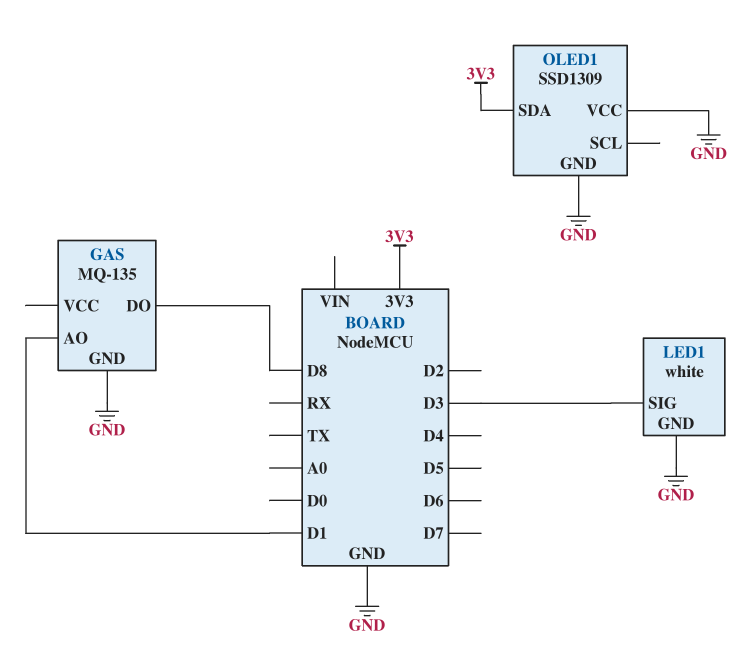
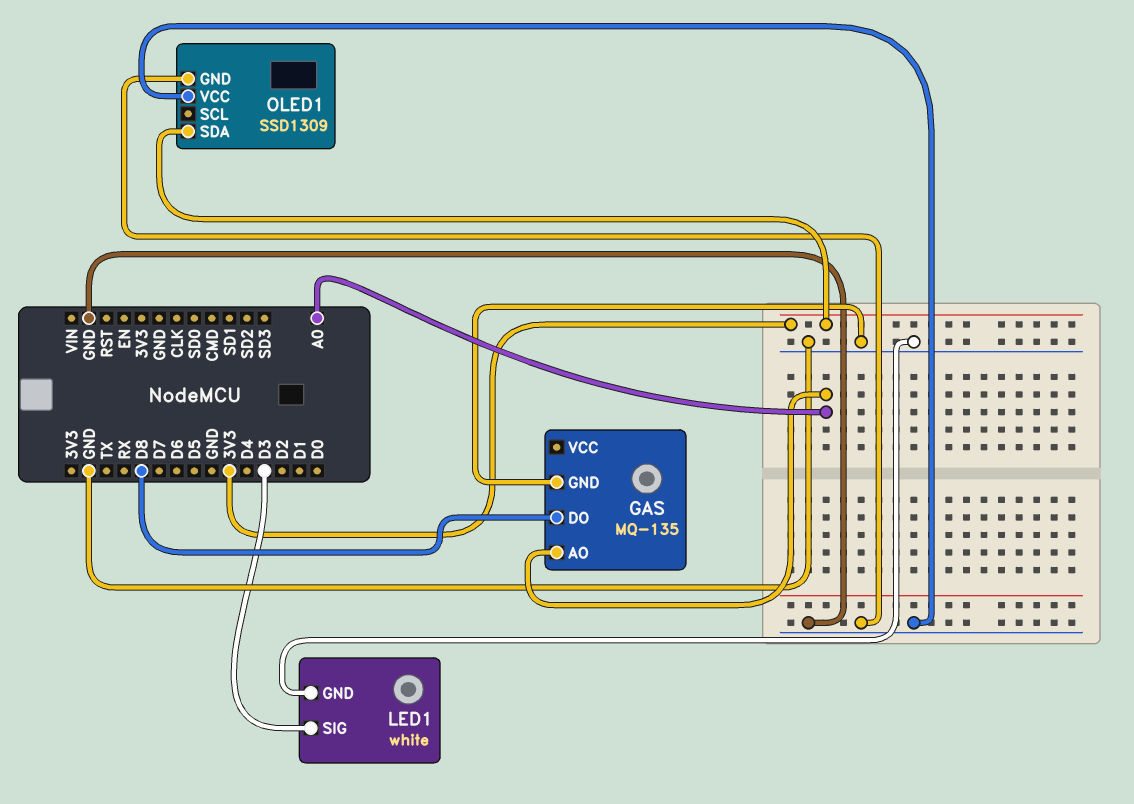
GAS pin AO: D1 -> A0

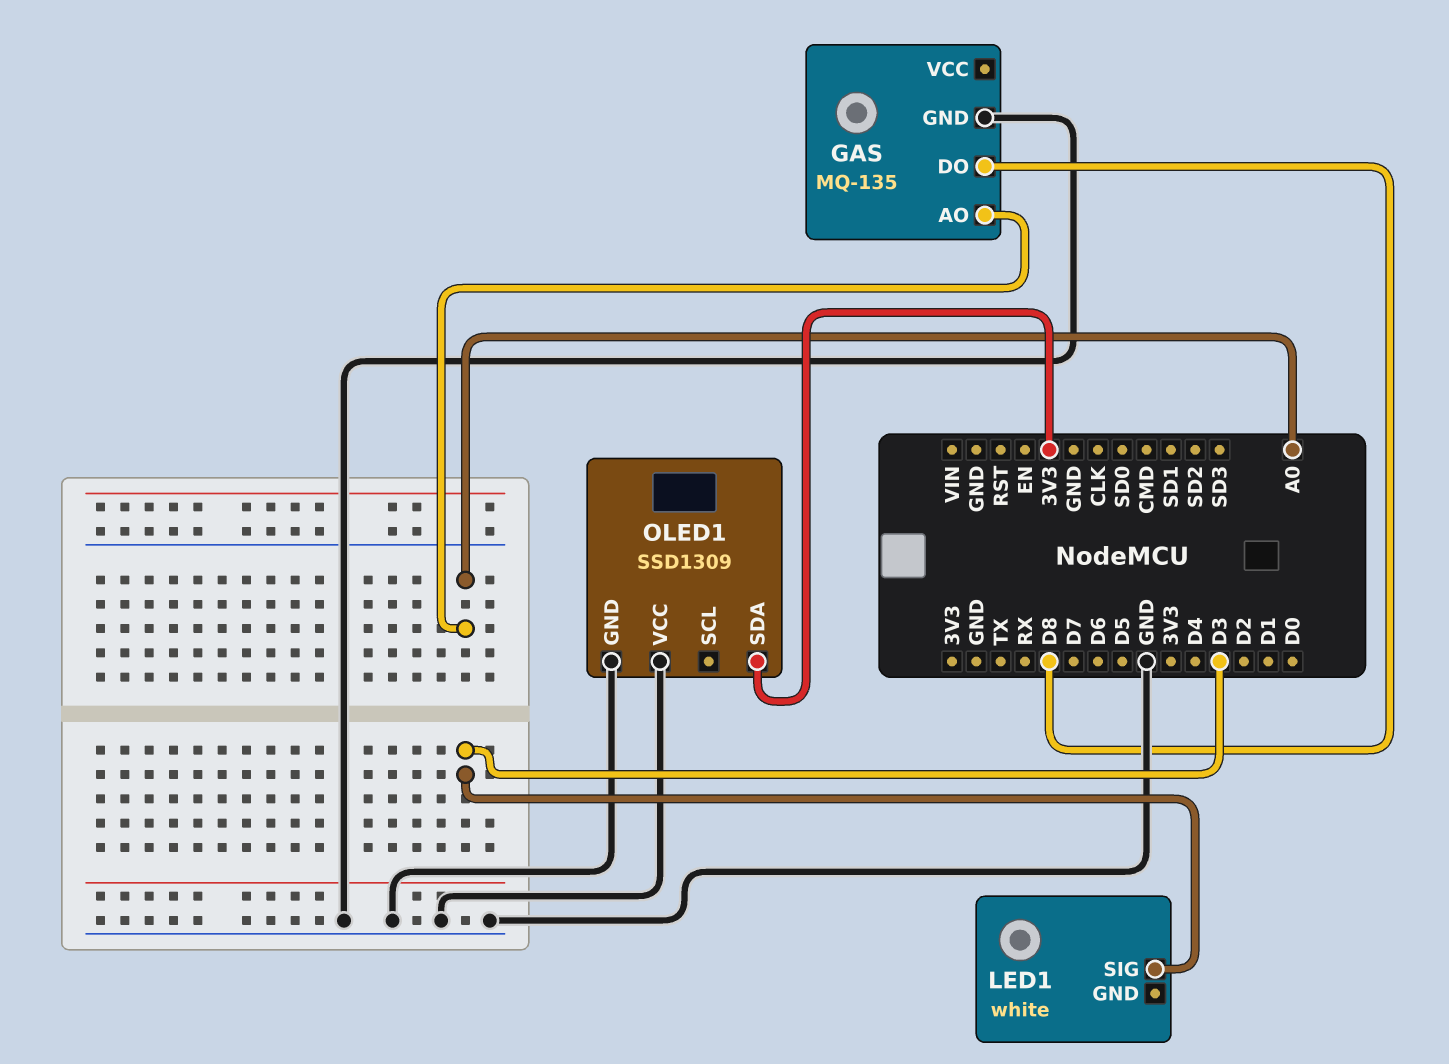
LED1 pin GND: GND -> none

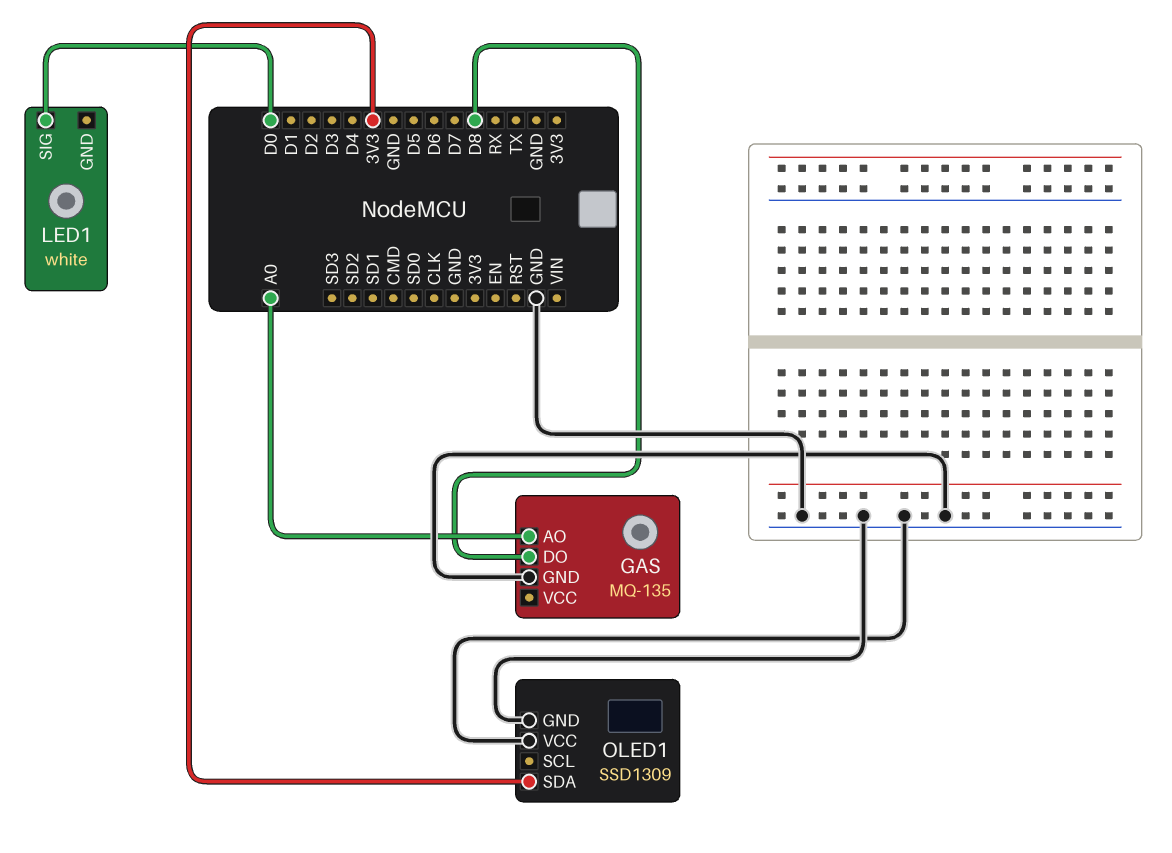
LED1 pin SIG: D3 -> D0

